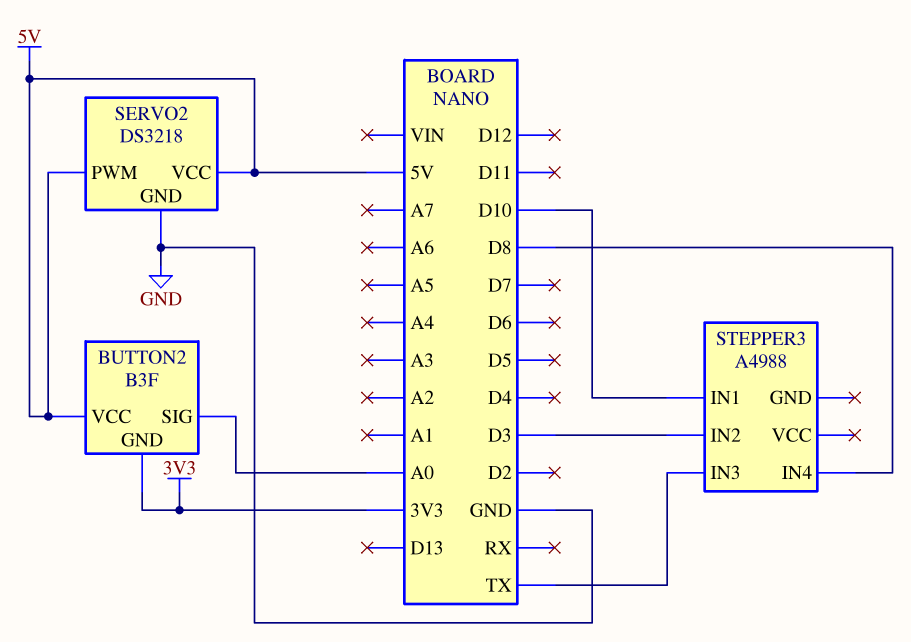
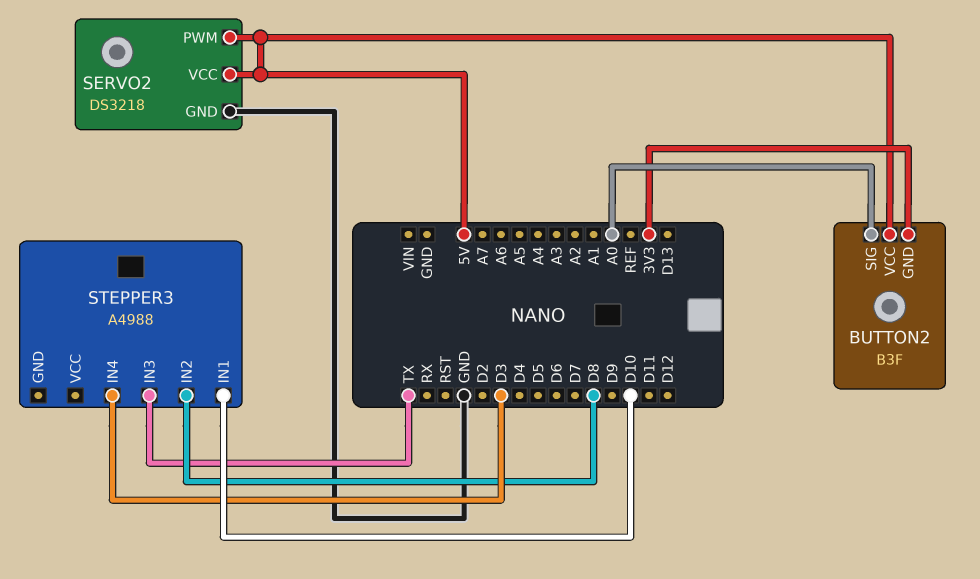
STEPPER3 pin IN2: D3 -> D8
STEPPER3 pin IN4: D8 -> D3

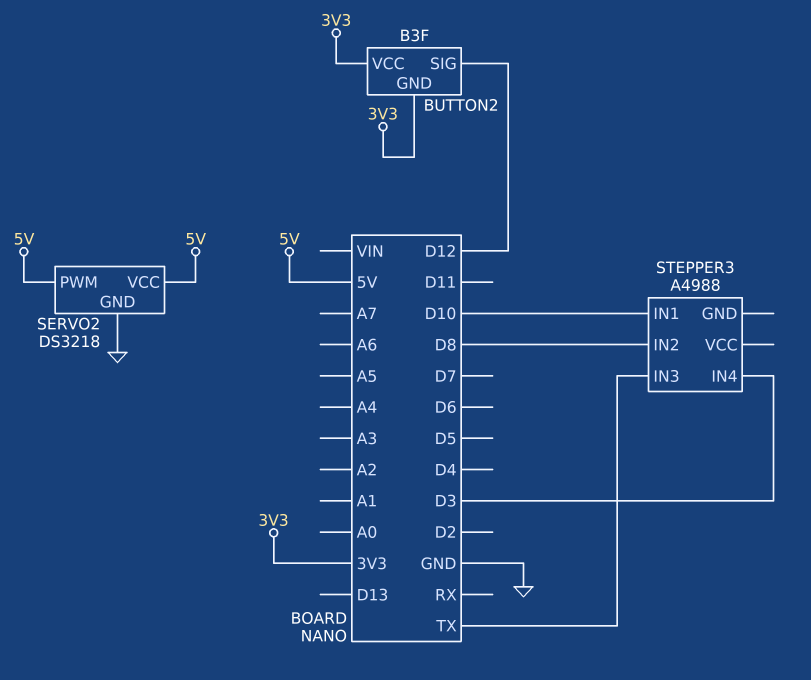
BUTTON2 pin SIG: A0 -> D12
BUTTON2 pin VCC: 5V -> 3V3

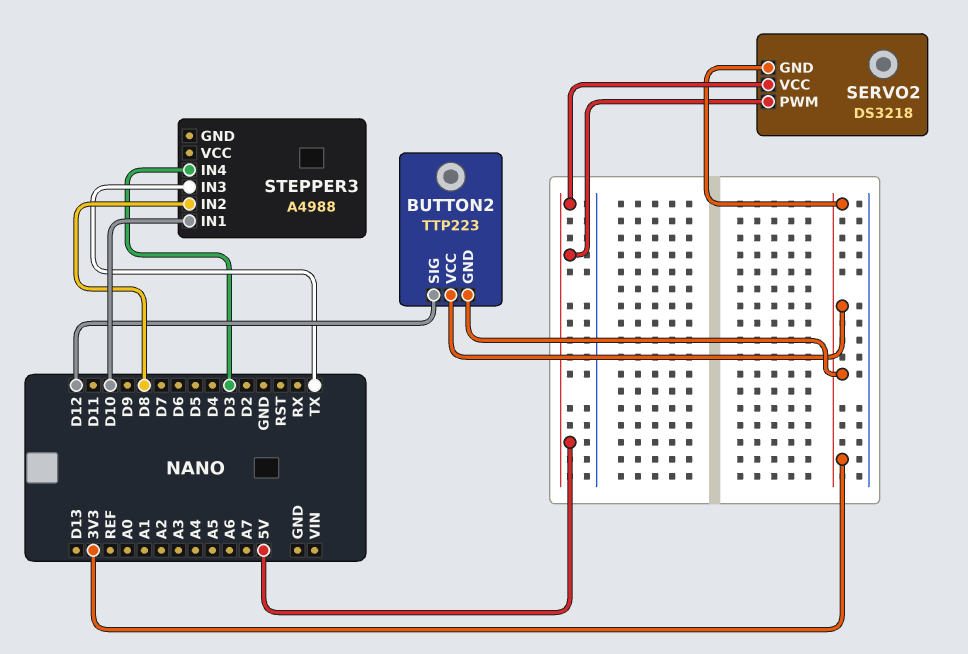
BUTTON2: B3F -> TTP223
SERVO2 pin GND: GND -> 3V3

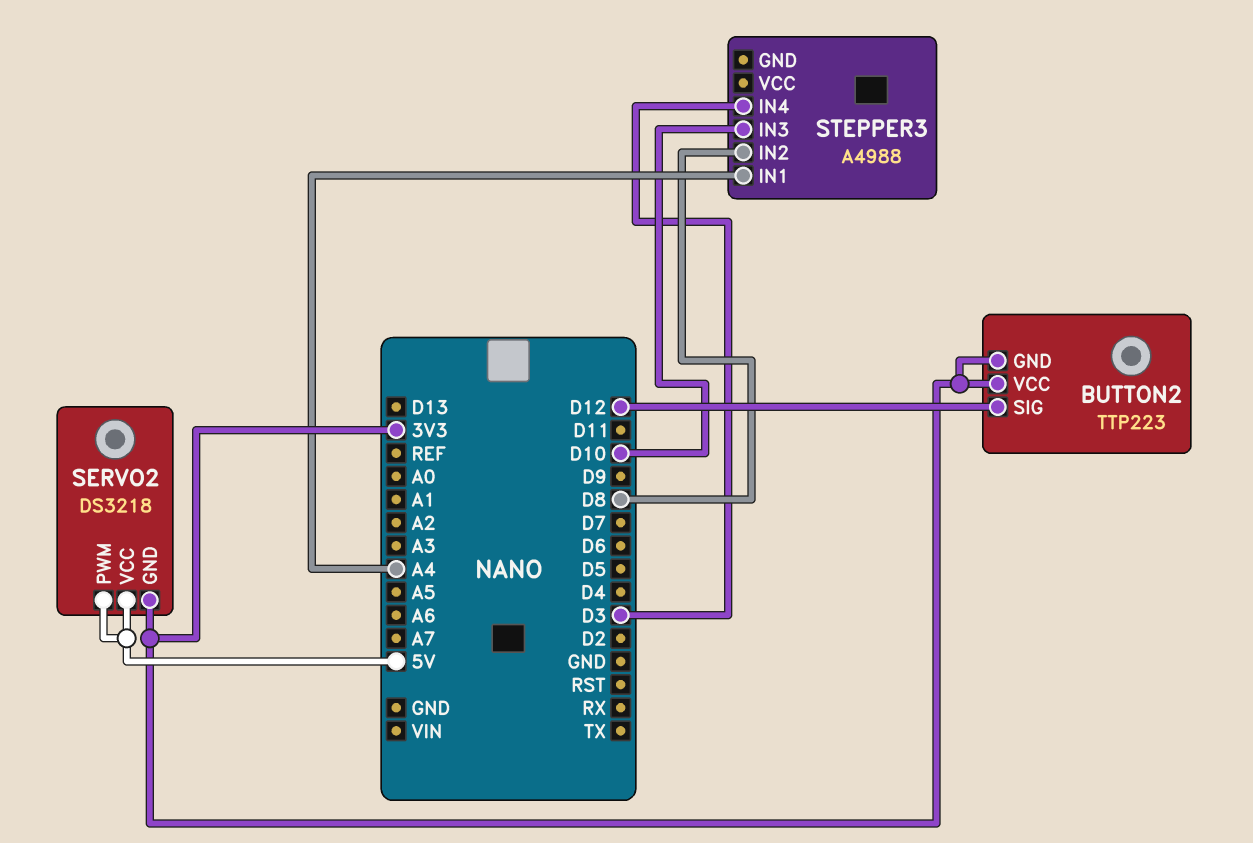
STEPPER3 pin IN1: D10 -> A4
STEPPER3 pin IN3: TX -> D10

